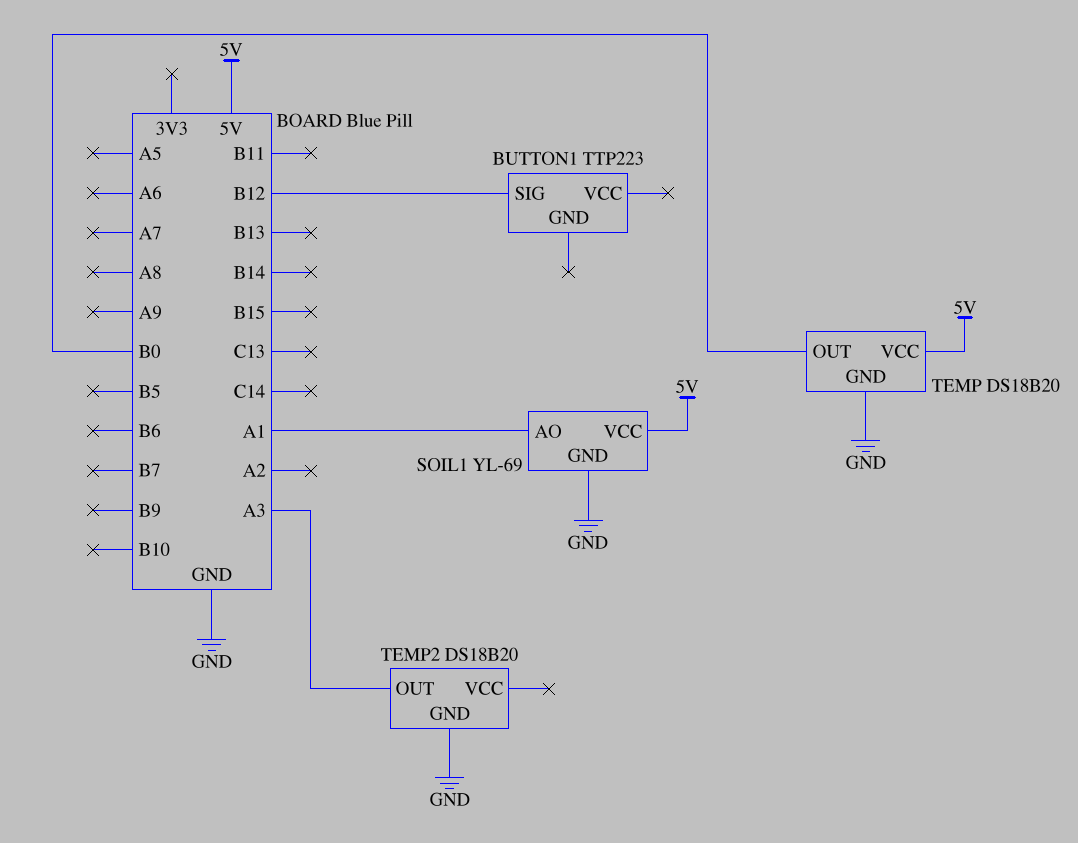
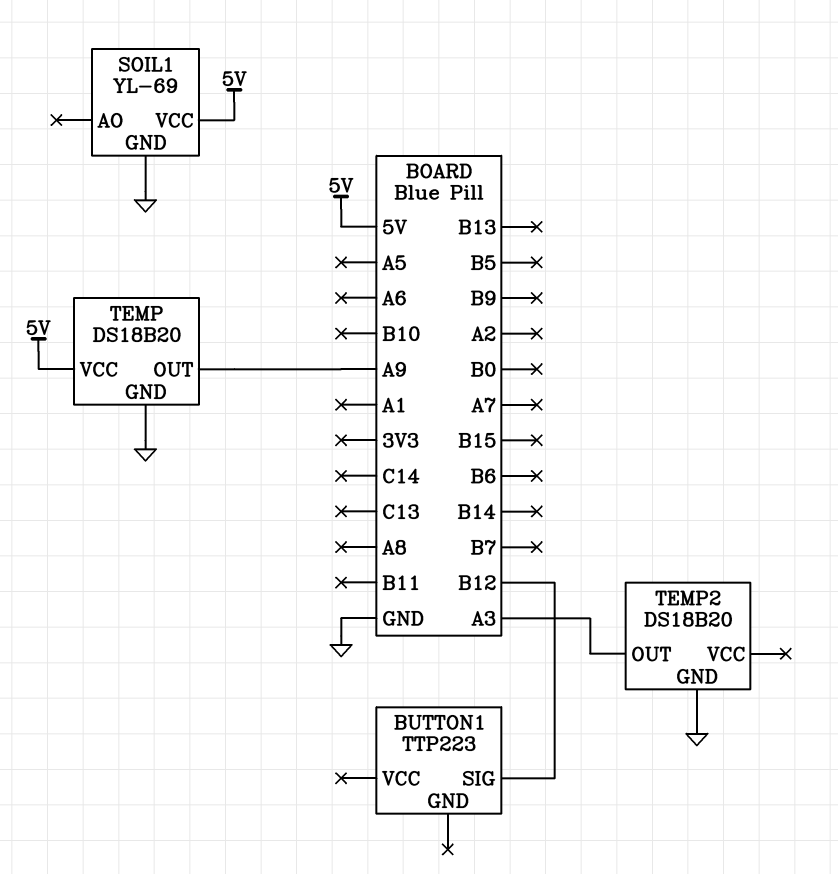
SOIL1 pin AO: A1 -> none
TEMP pin OUT: B0 -> A9

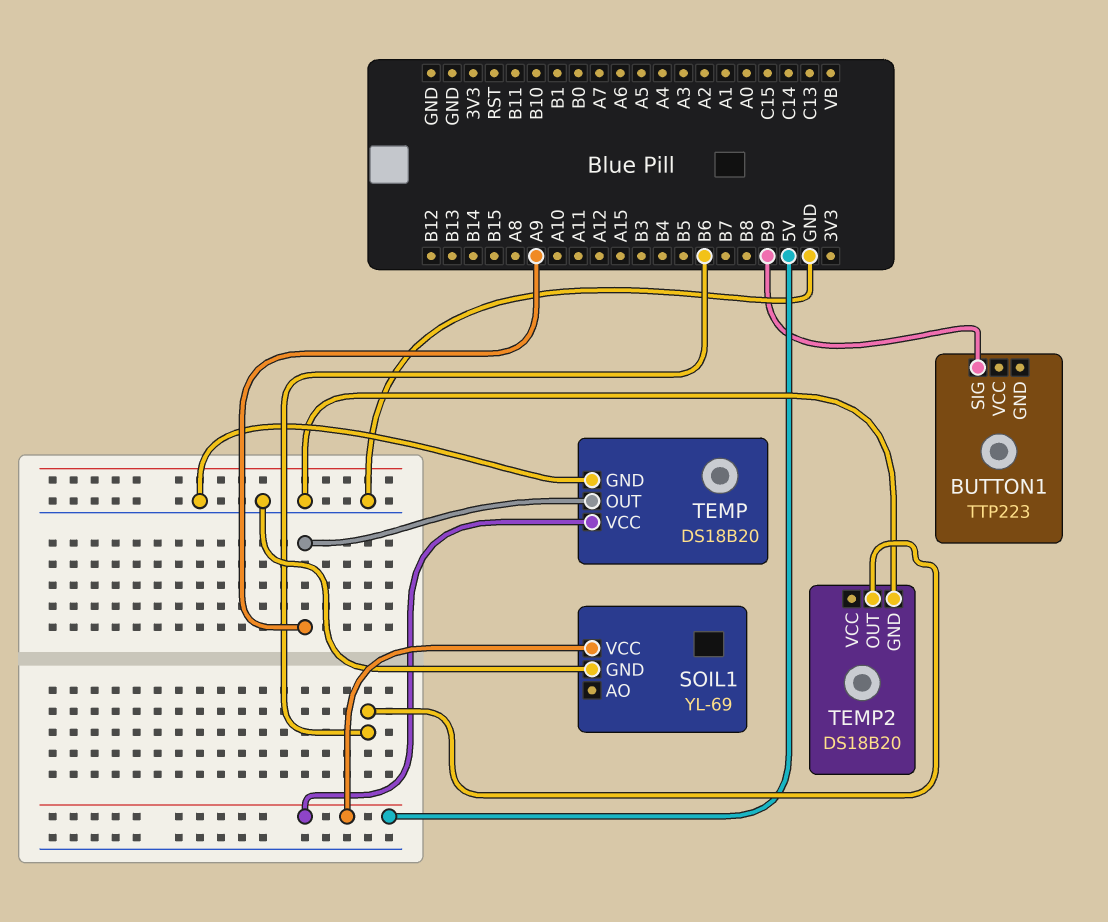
BUTTON1 pin SIG: B12 -> B9
TEMP2 pin OUT: A3 -> B6

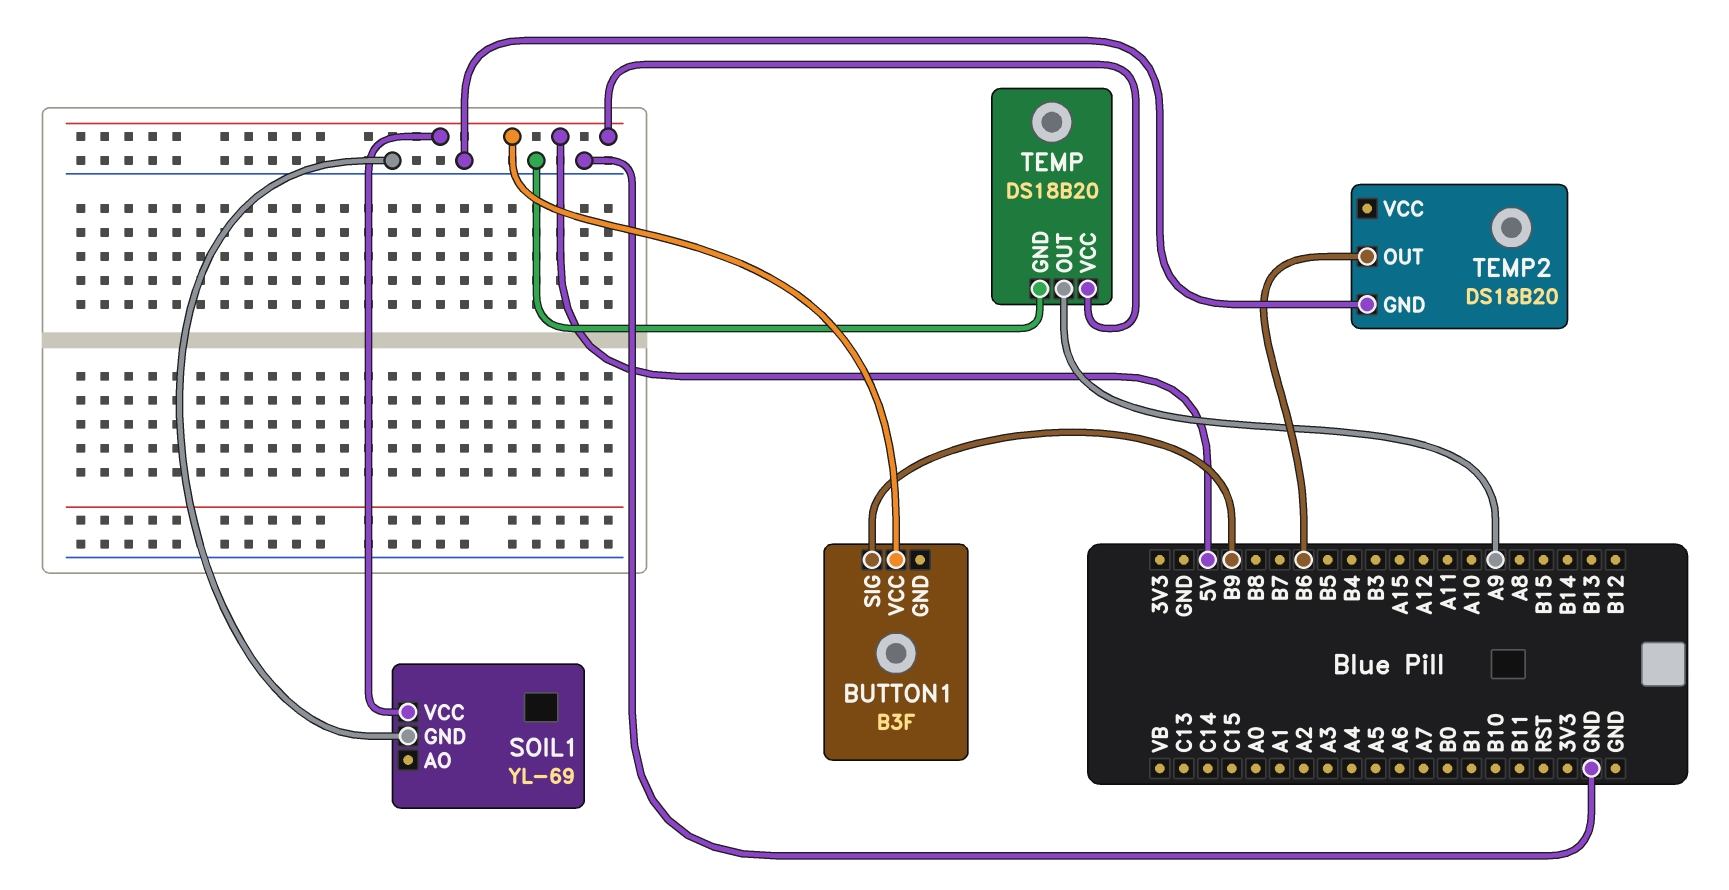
BUTTON1: TTP223 -> B3F
BUTTON1 pin VCC: none -> 5V

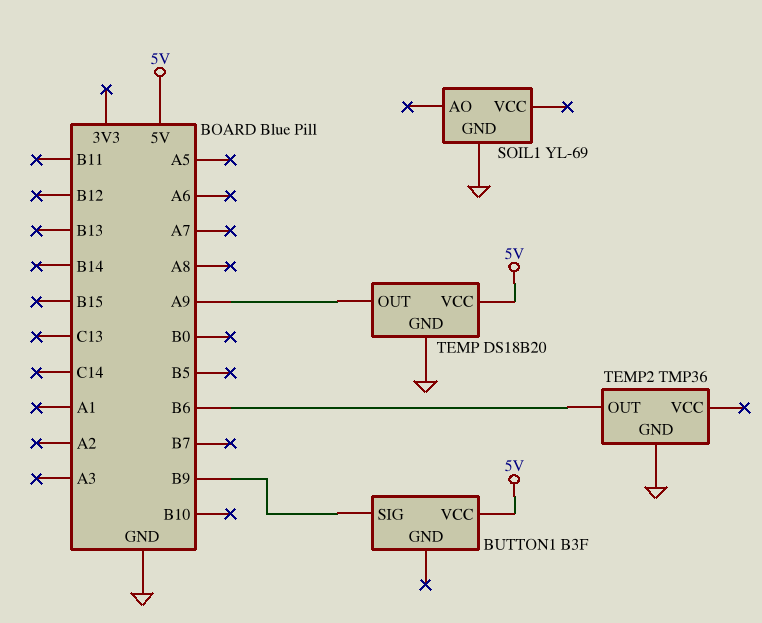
SOIL1 pin VCC: 5V -> none
TEMP2: DS18B20 -> TMP36

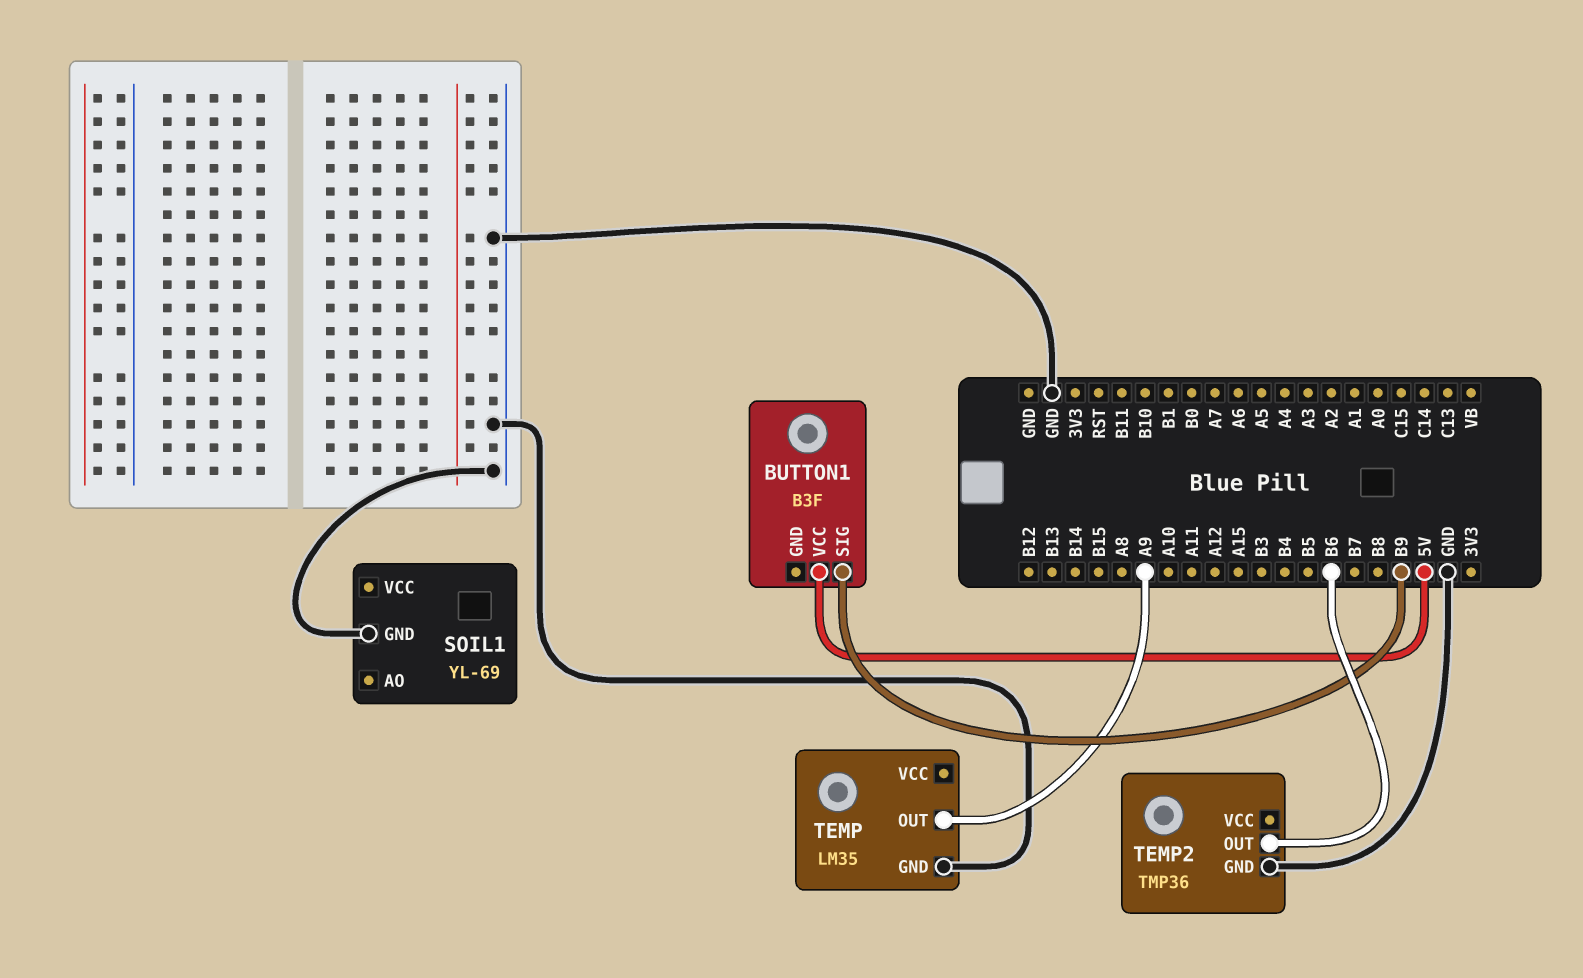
TEMP: DS18B20 -> LM35
TEMP pin VCC: 5V -> none

